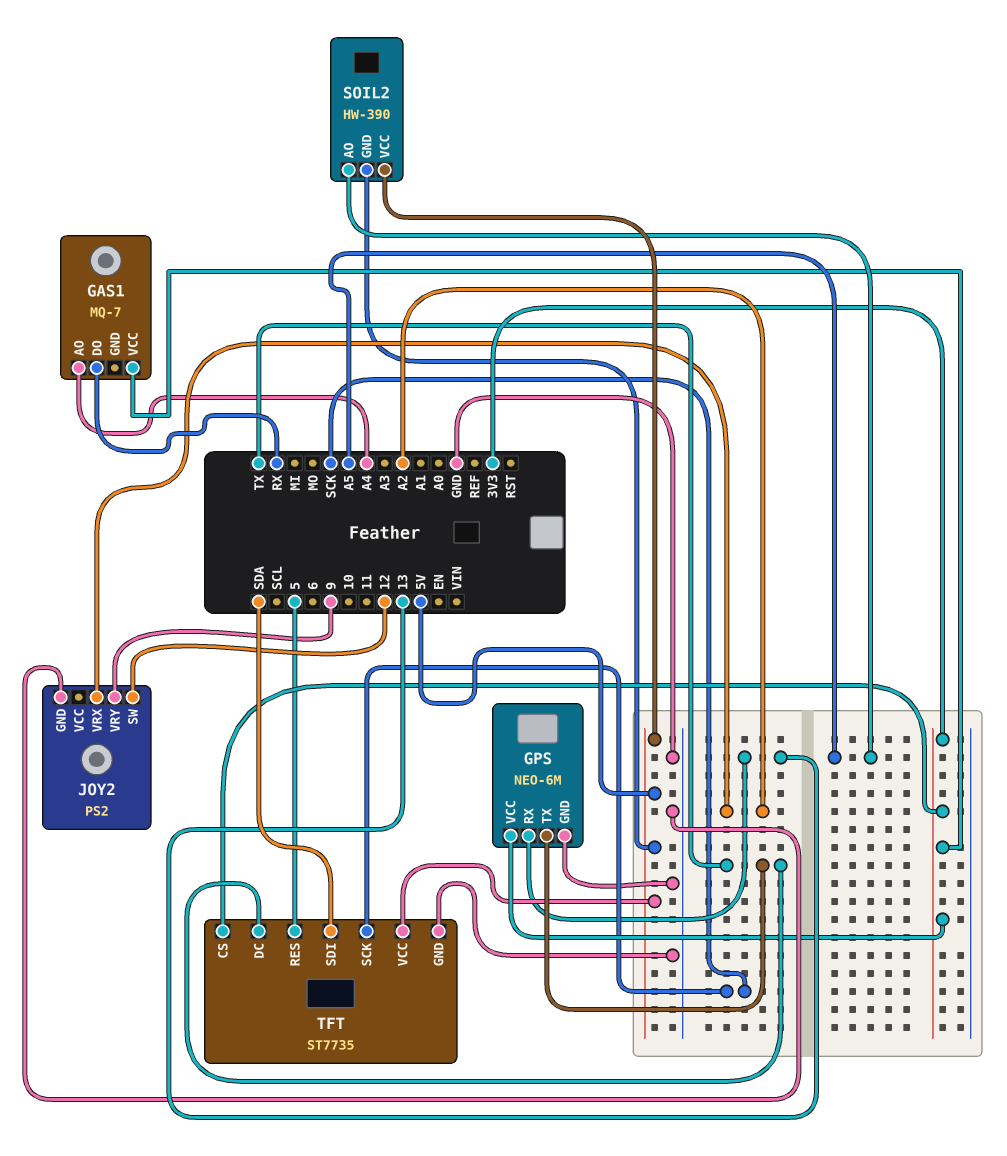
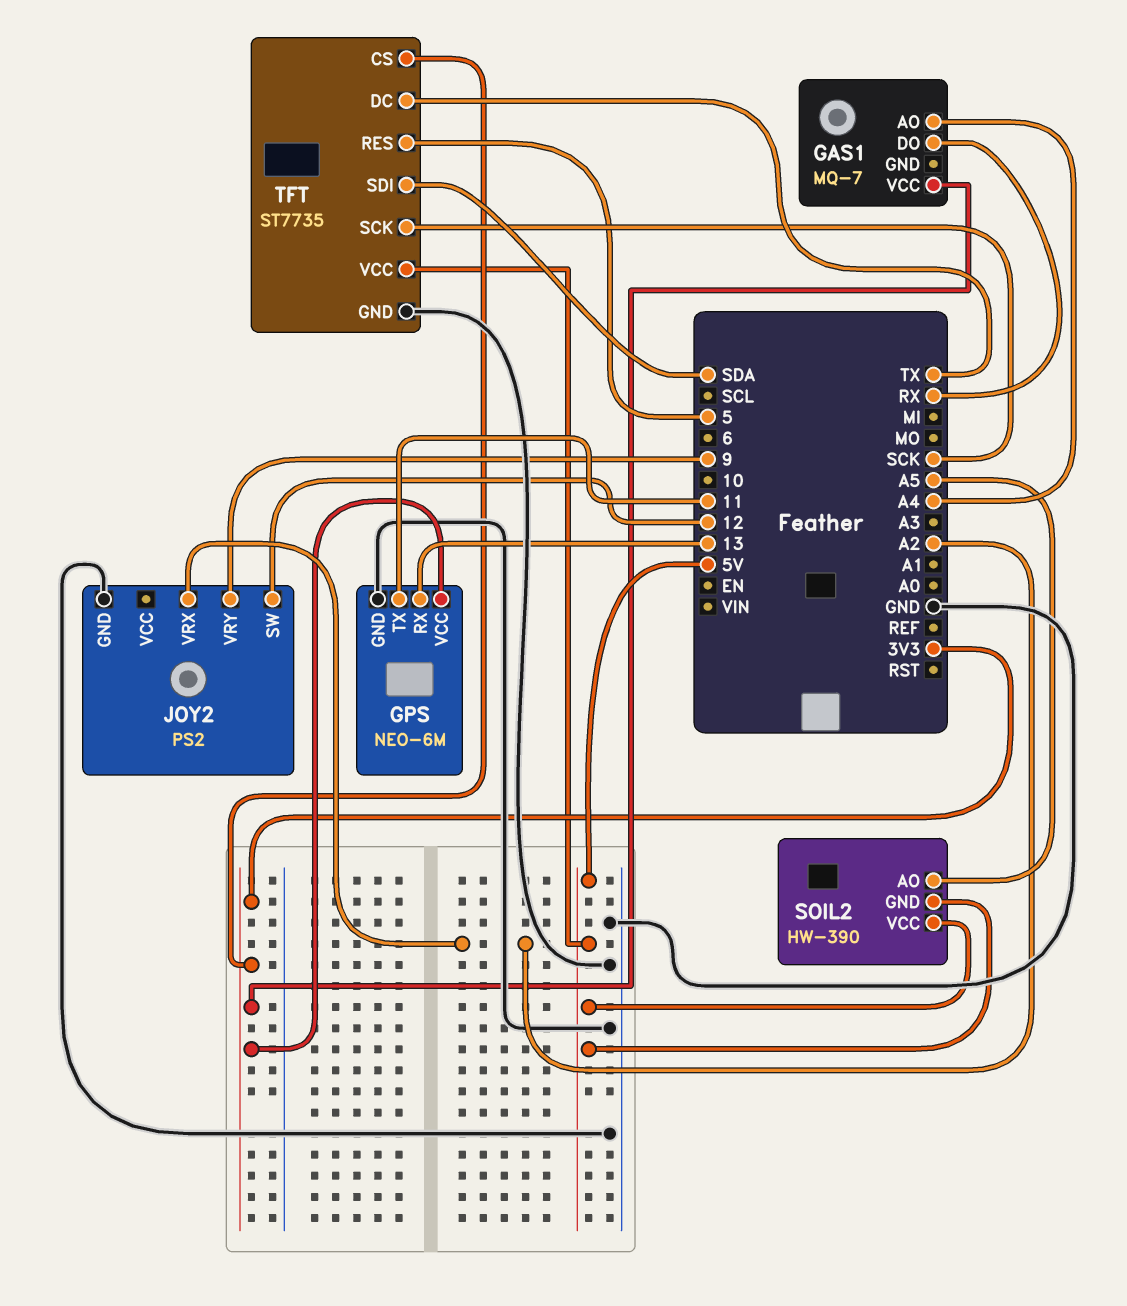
GPS pin TX: TX -> 11

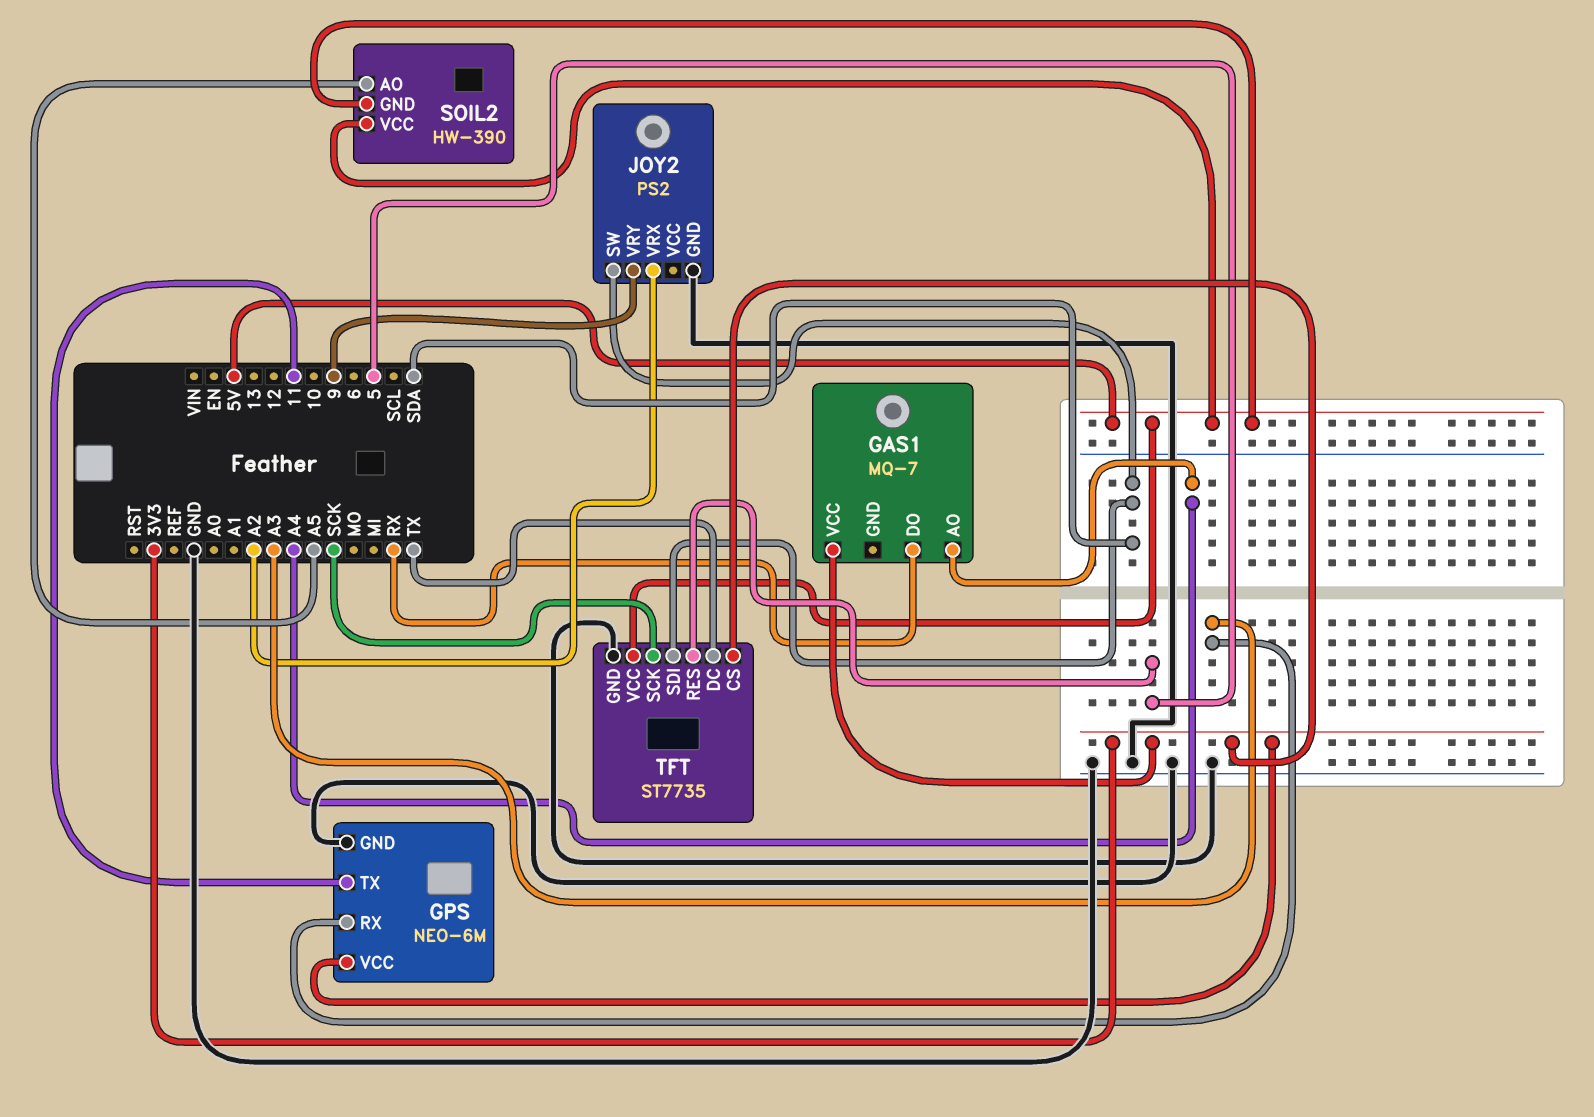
GPS pin RX: 13 -> A3
JOY2 pin SW: 12 -> SDA

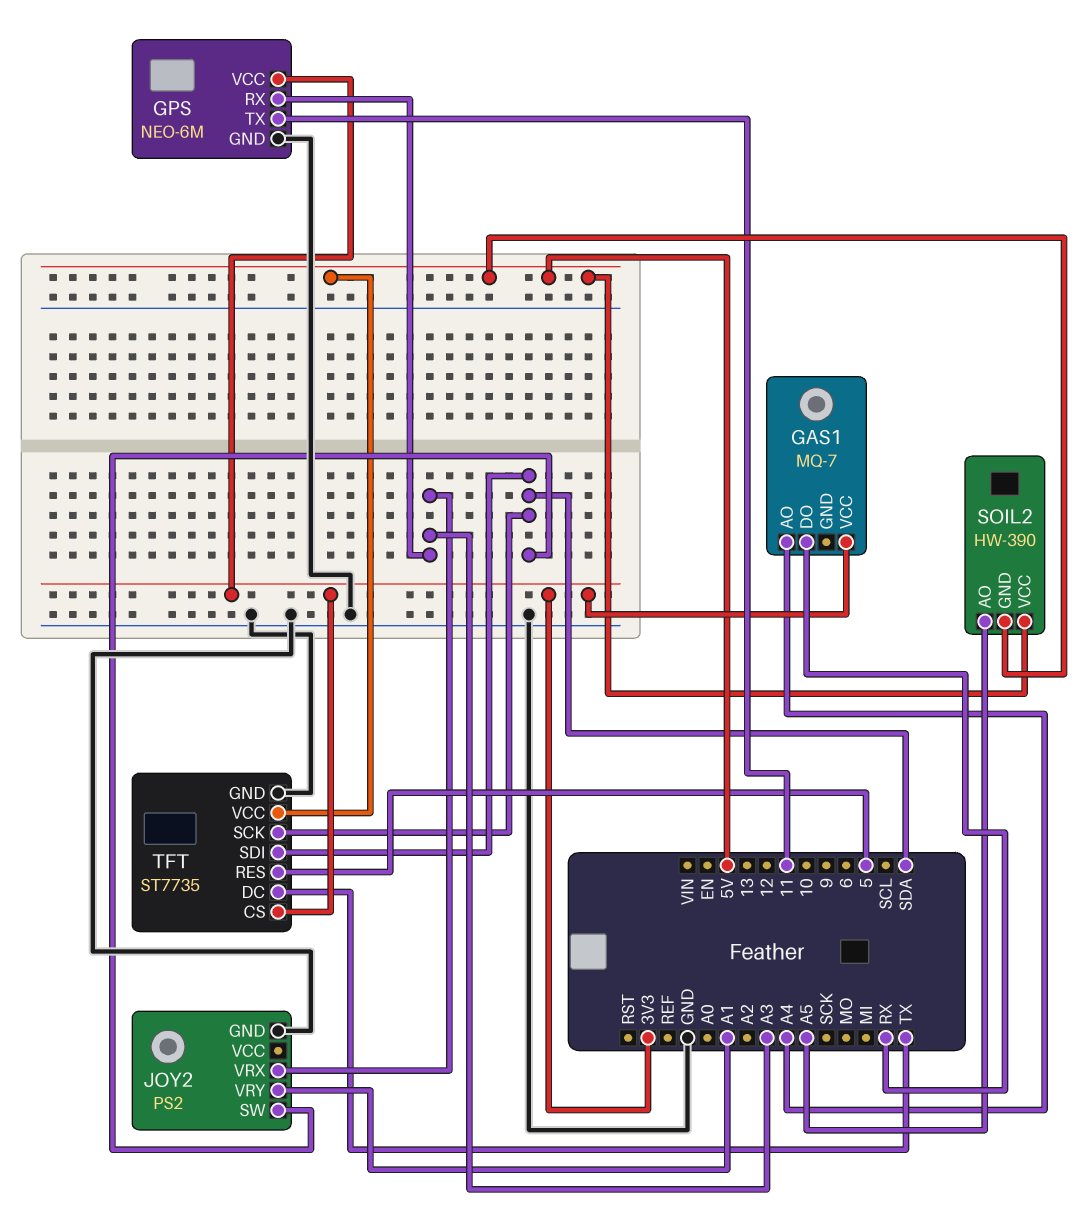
JOY2 pin VRX: A2 -> A3
JOY2 pin VRY: 9 -> A1
TFT pin SCK: SCK -> SDA

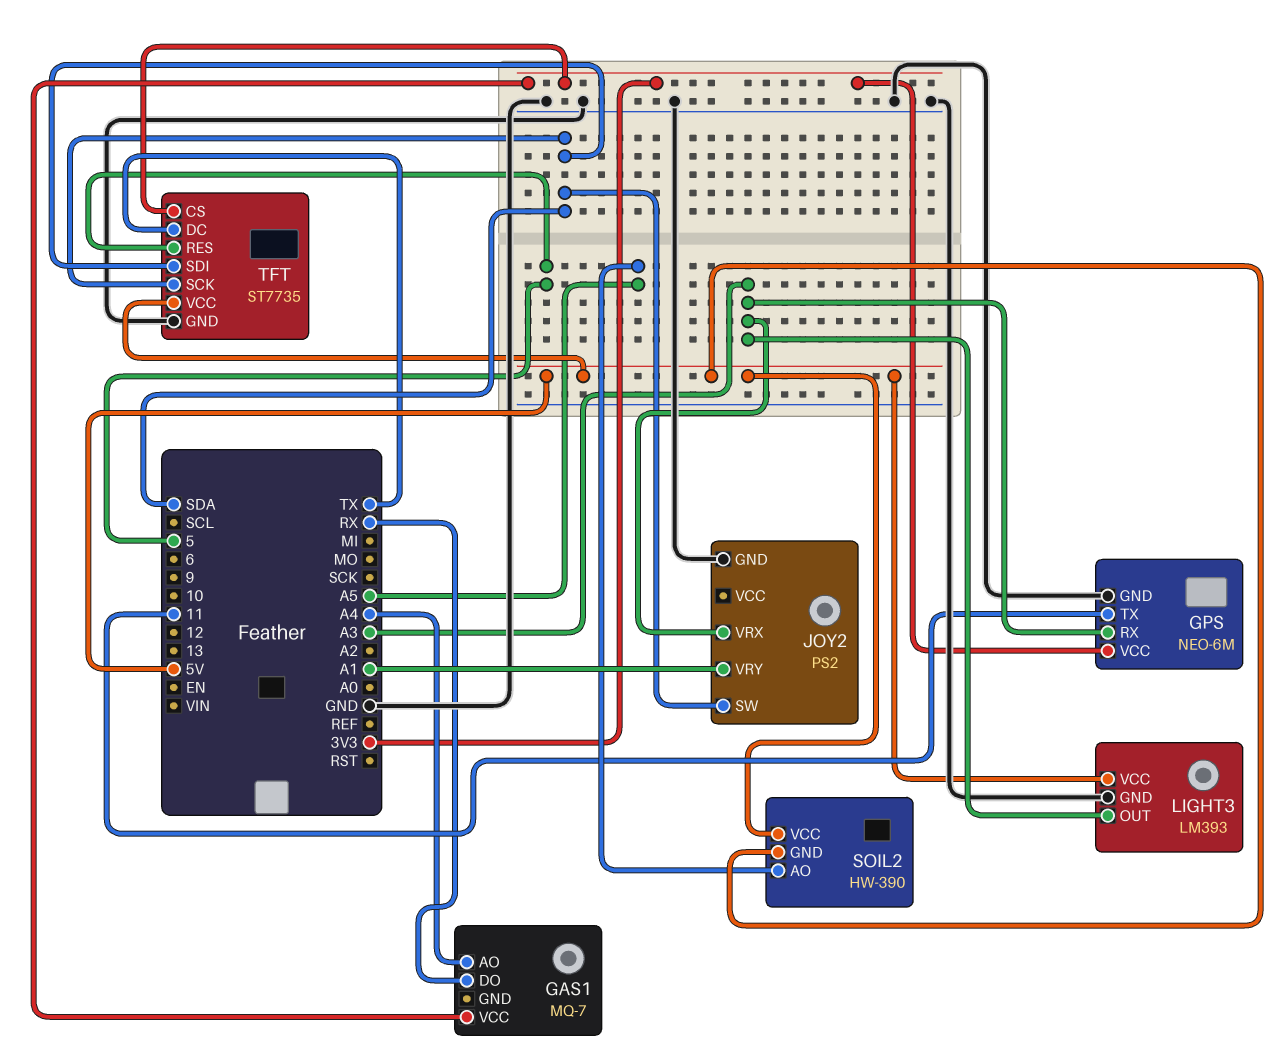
LIGHT3: none -> LM393
LIGHT3 pin GND: none -> GND
LIGHT3 pin OUT: none -> A3
LIGHT3 pin VCC: none -> 5V

